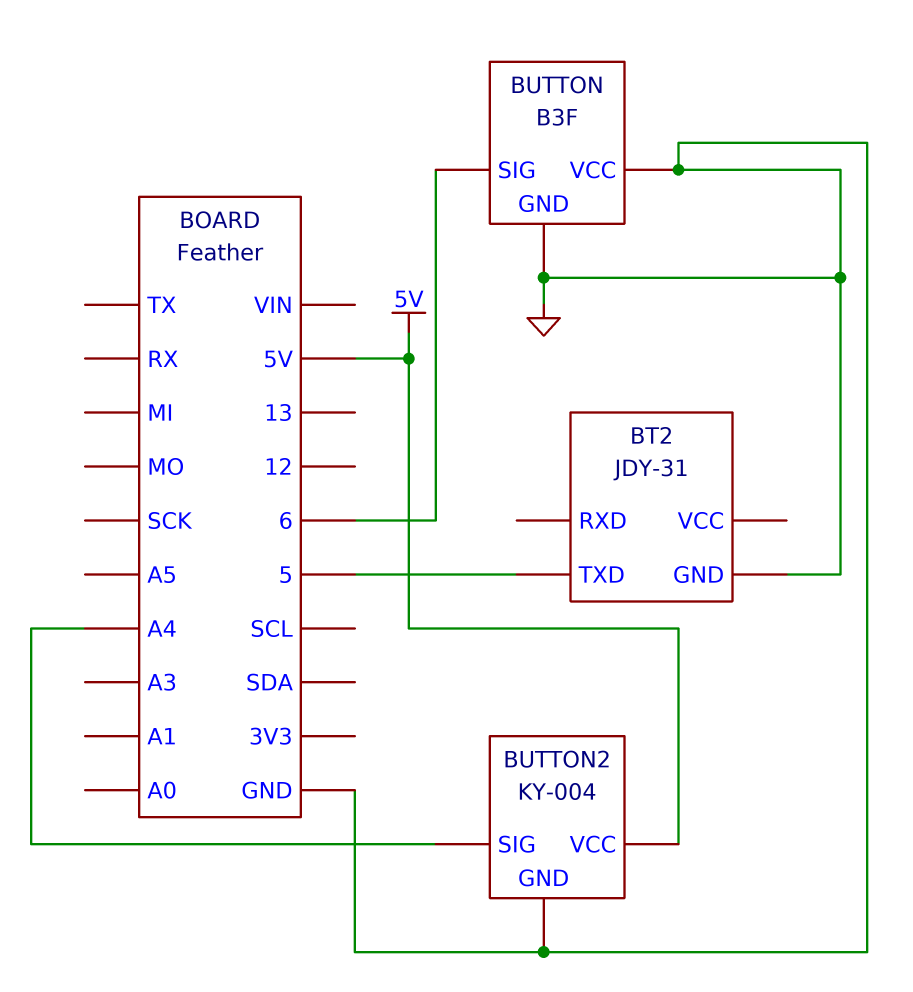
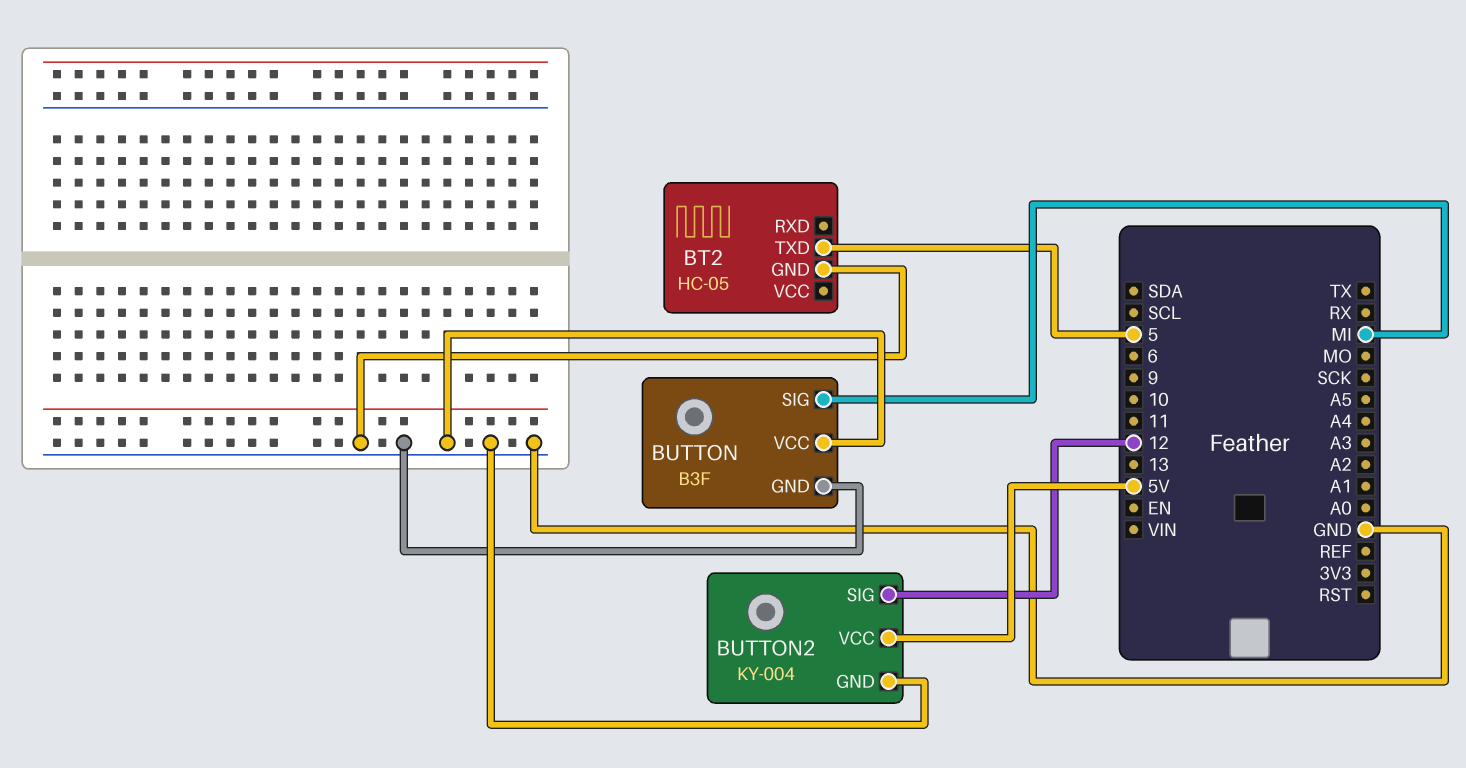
BT2: JDY-31 -> HC-05
BUTTON pin SIG: 6 -> MI
BUTTON2 pin SIG: A4 -> 12

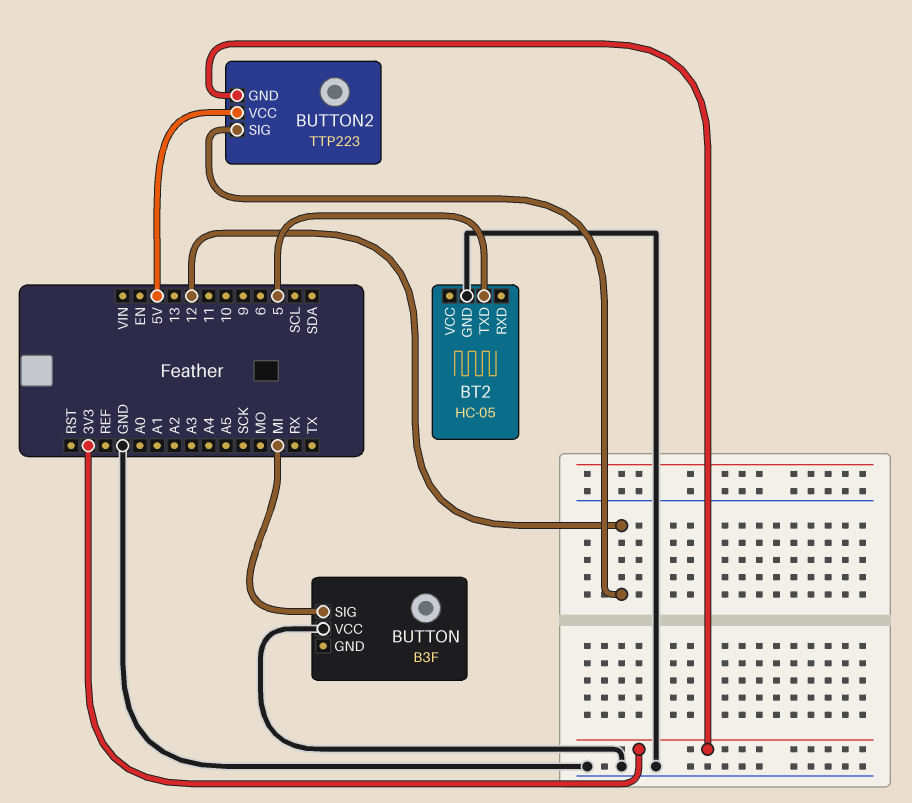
BUTTON pin GND: GND -> none
BUTTON2: KY-004 -> TTP223
BUTTON2 pin GND: GND -> 3V3

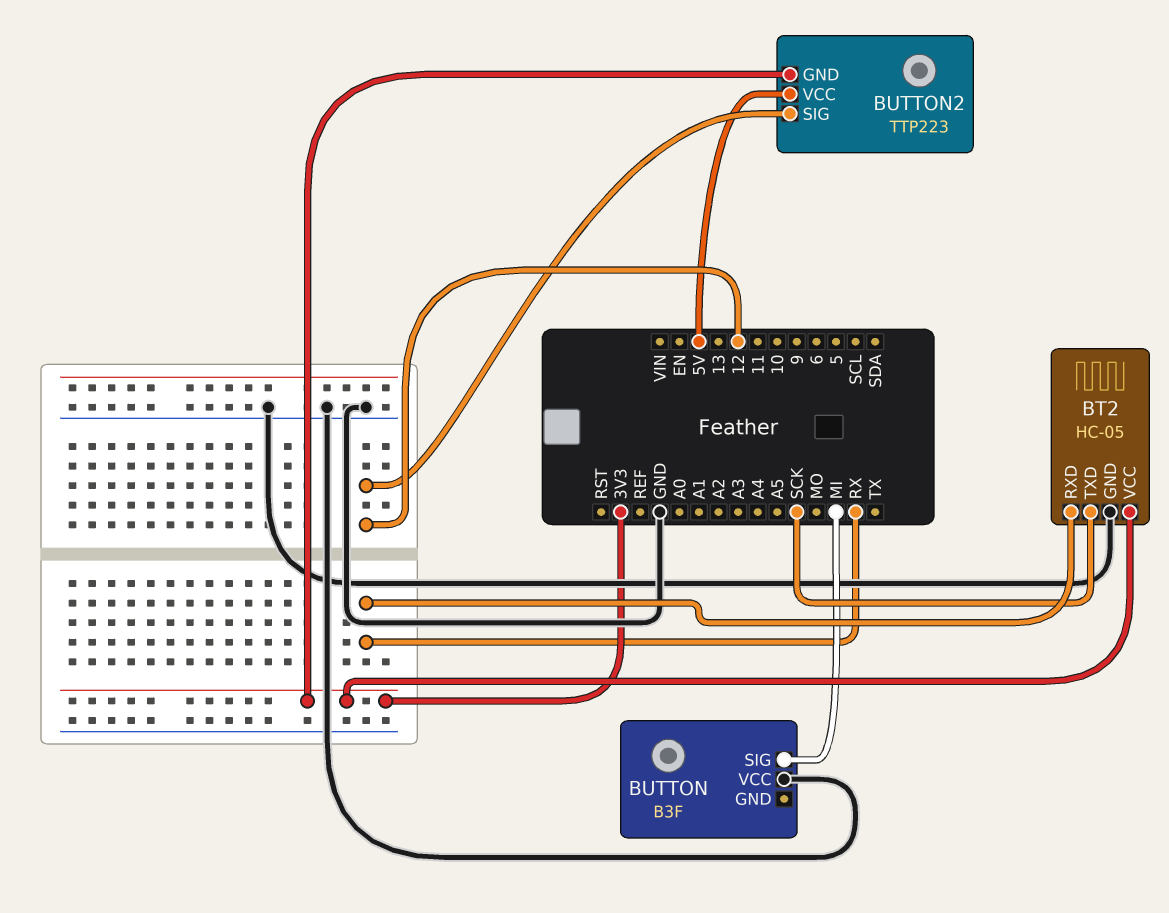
BT2 pin RXD: none -> RX
BT2 pin TXD: 5 -> SCK
BT2 pin VCC: none -> 3V3

